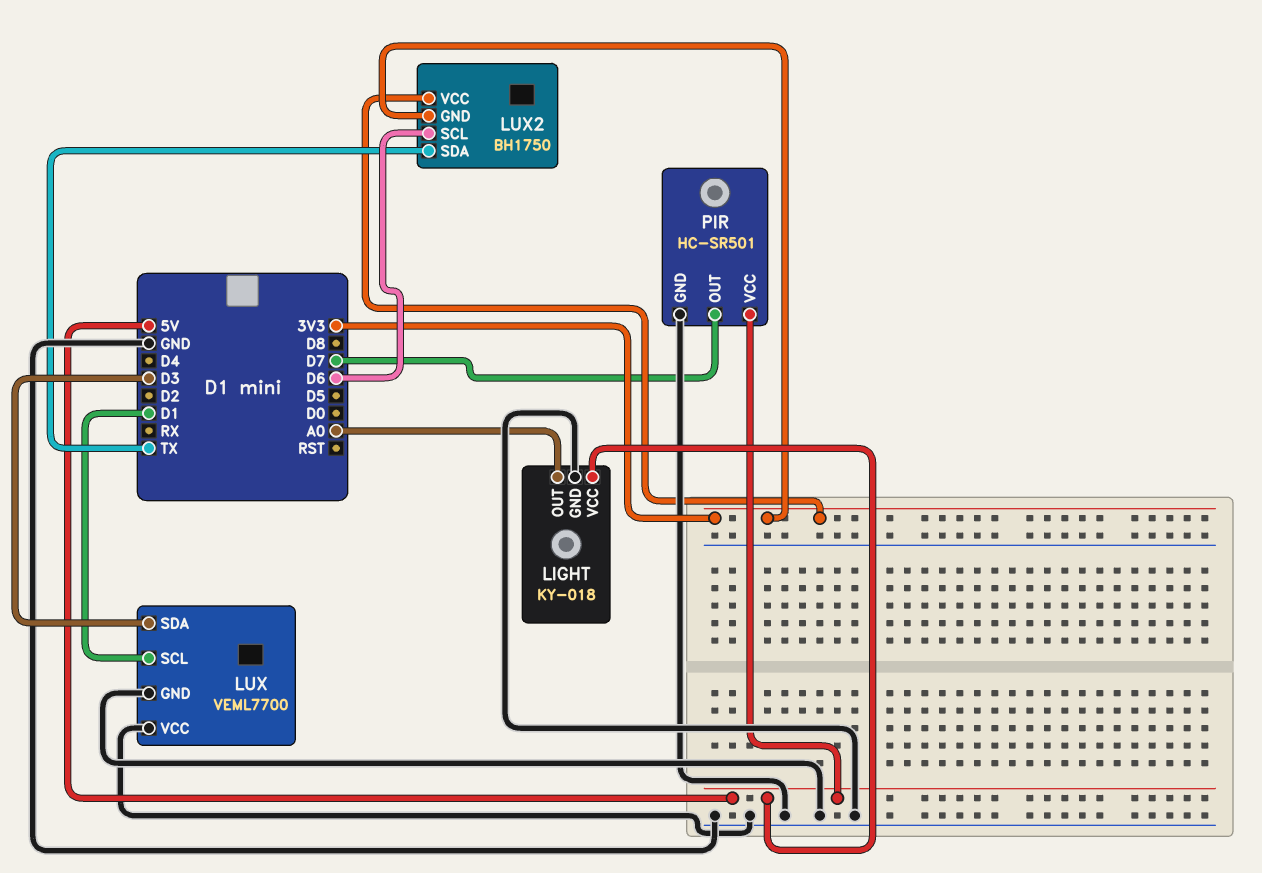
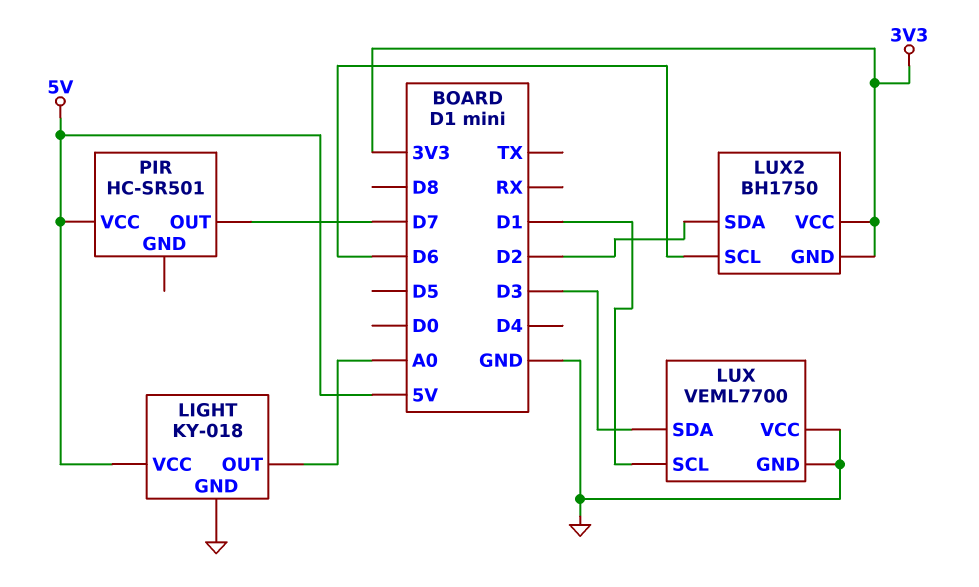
LUX2 pin SDA: TX -> D2
PIR pin GND: GND -> none

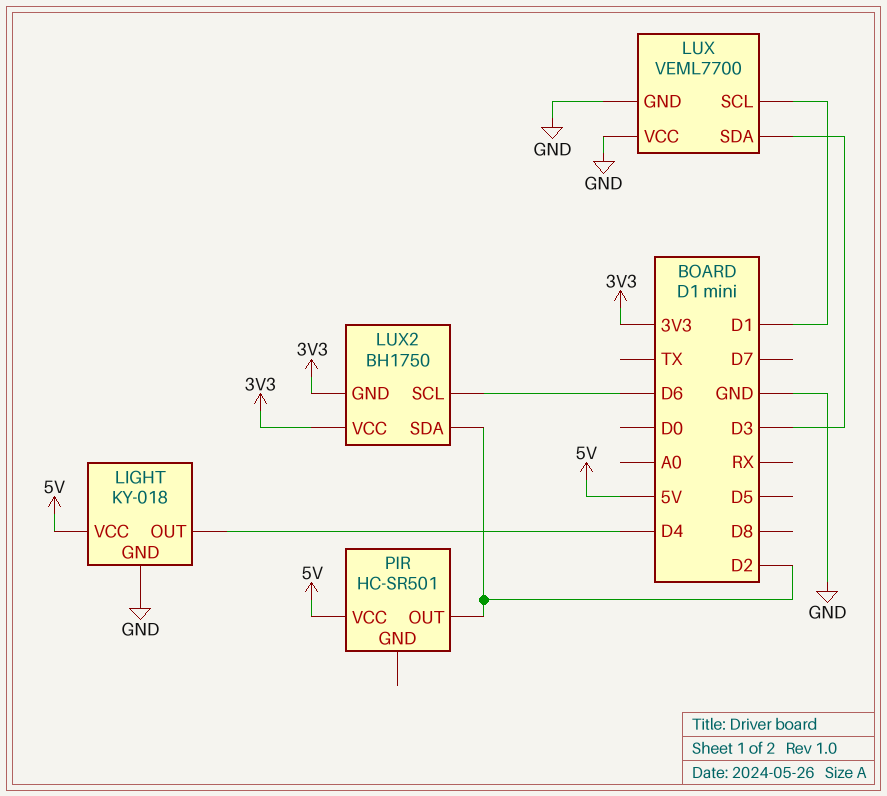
LIGHT pin OUT: A0 -> D4
PIR pin OUT: D7 -> D2

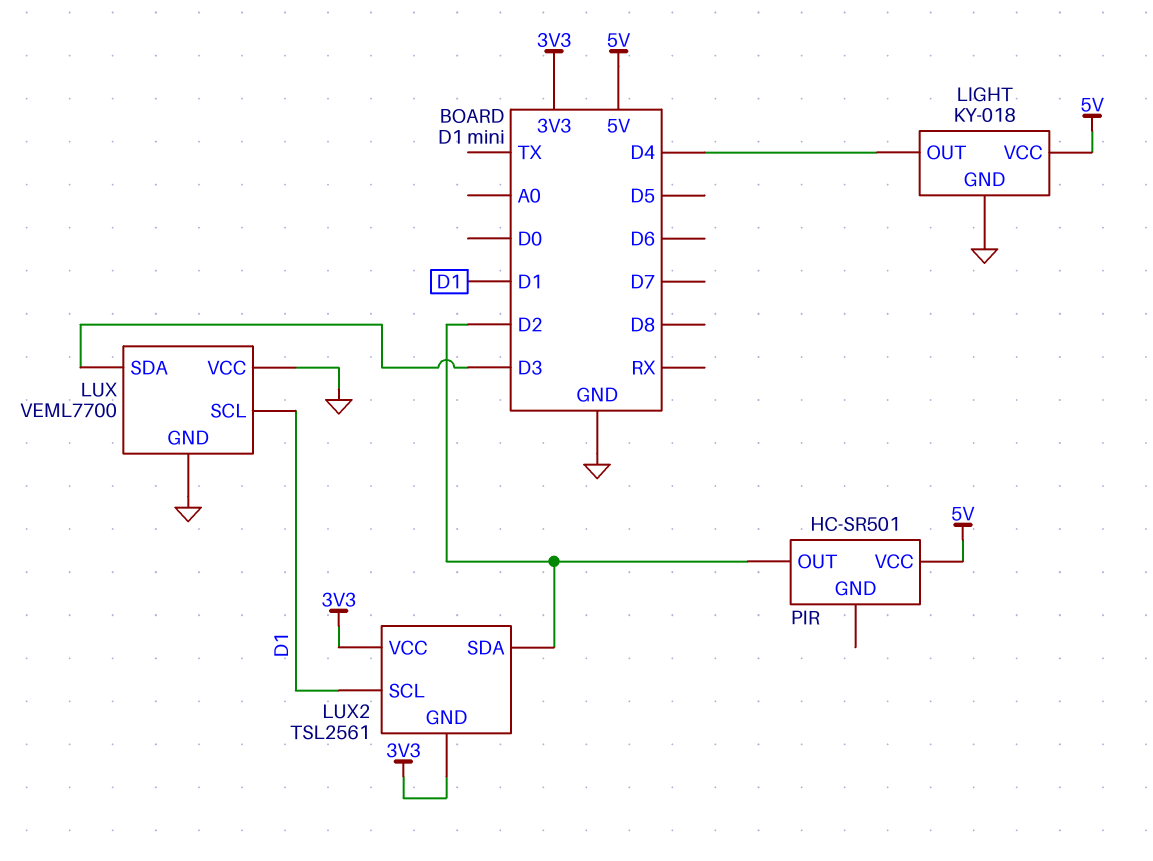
LUX2: BH1750 -> TSL2561
LUX2 pin SCL: D6 -> D1

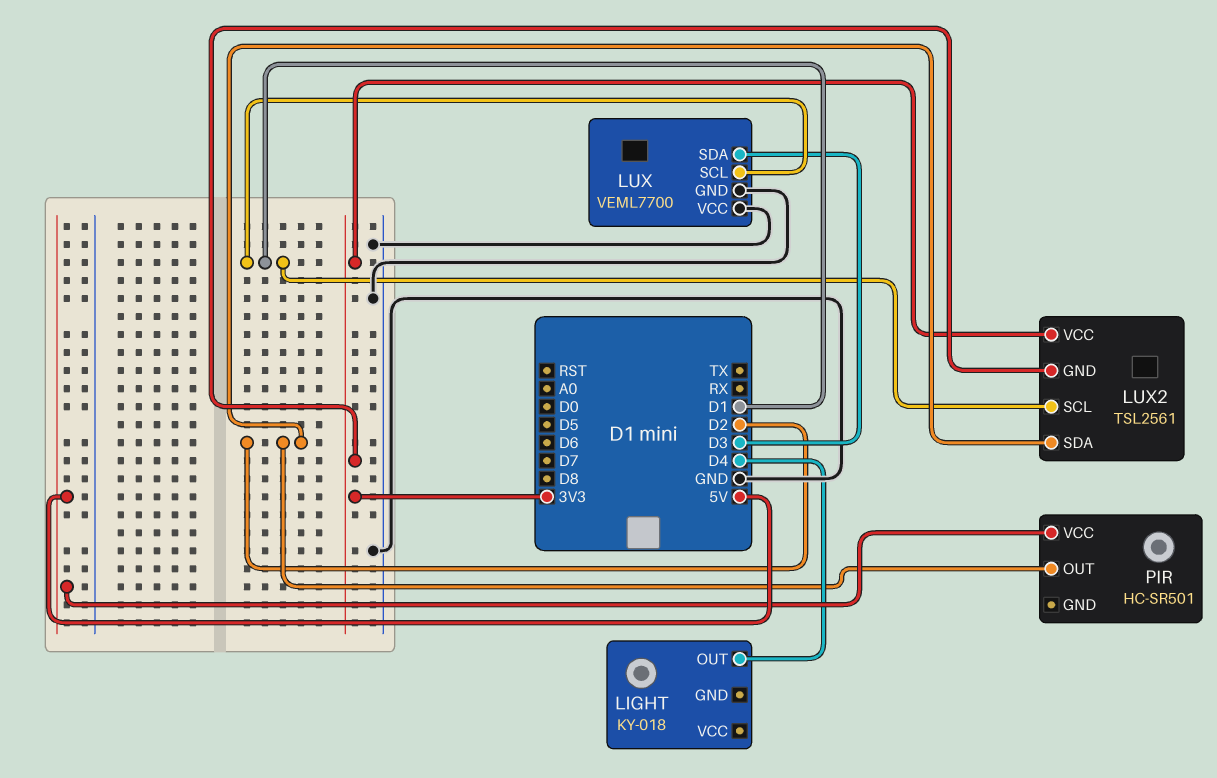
LIGHT pin GND: GND -> none
LIGHT pin VCC: 5V -> none

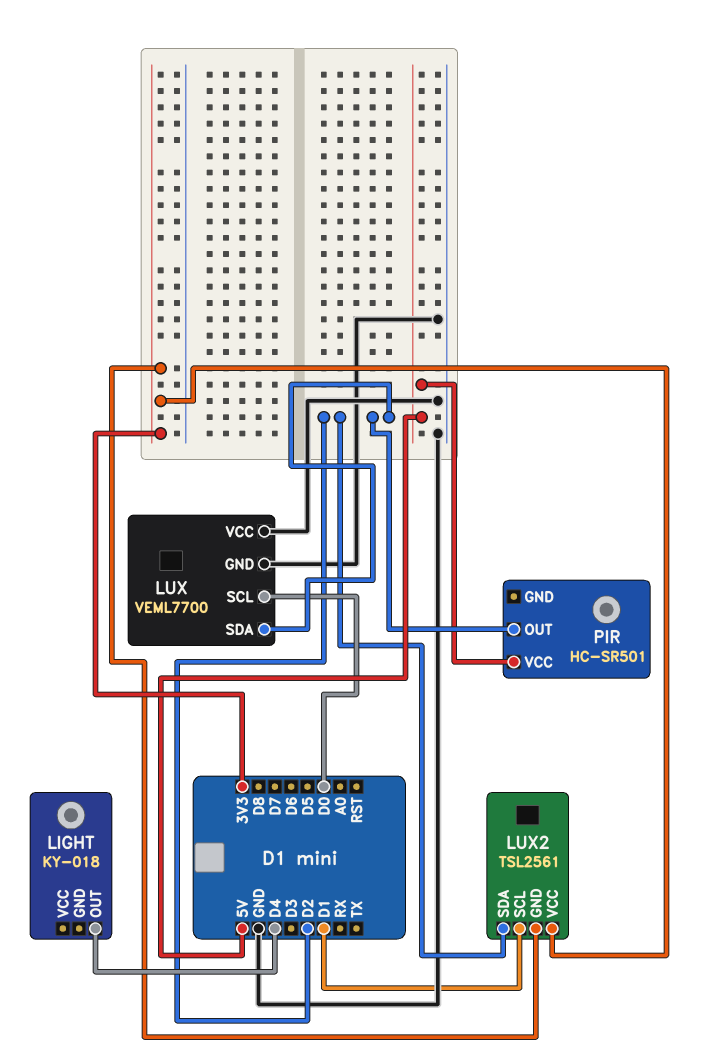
LUX pin SCL: D1 -> D0
LUX pin SDA: D3 -> D2

